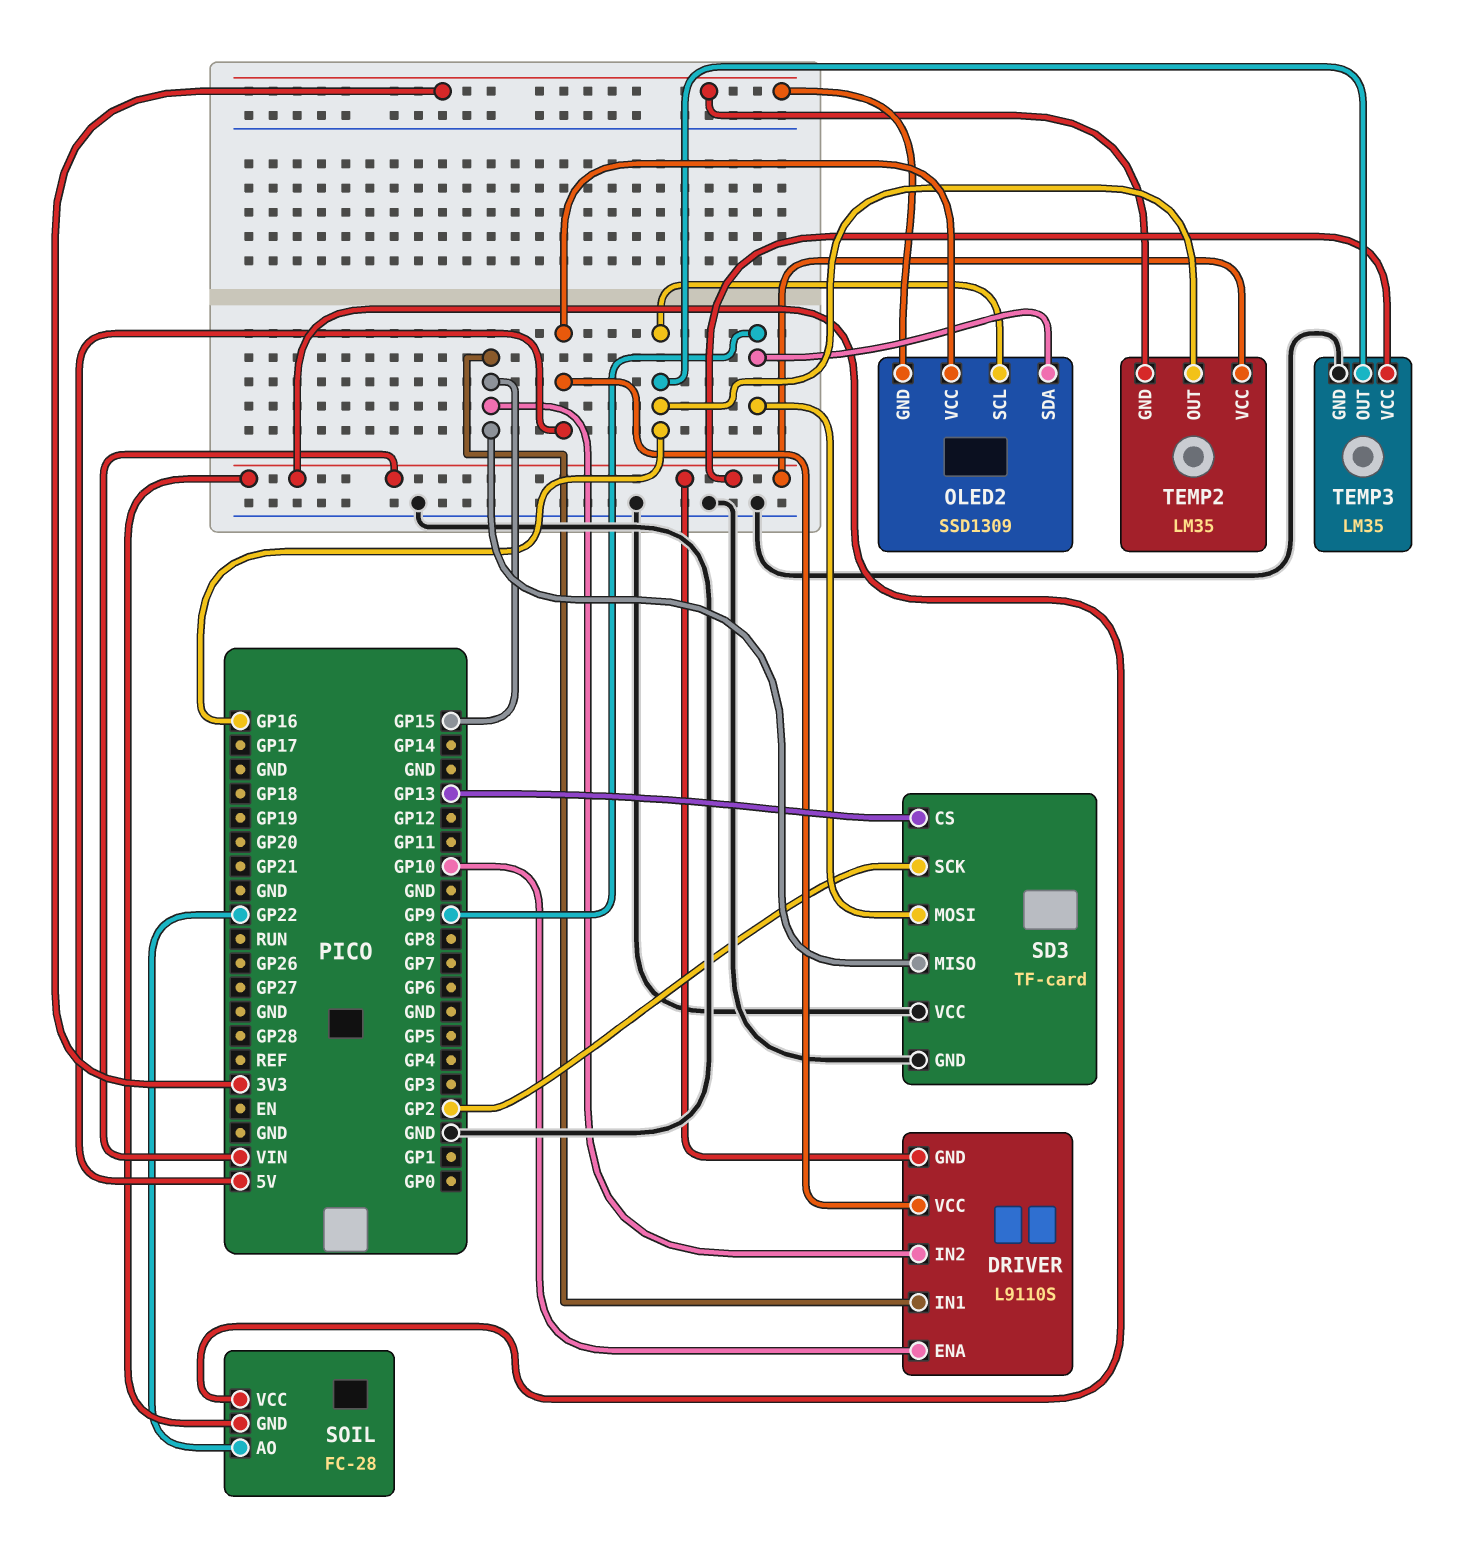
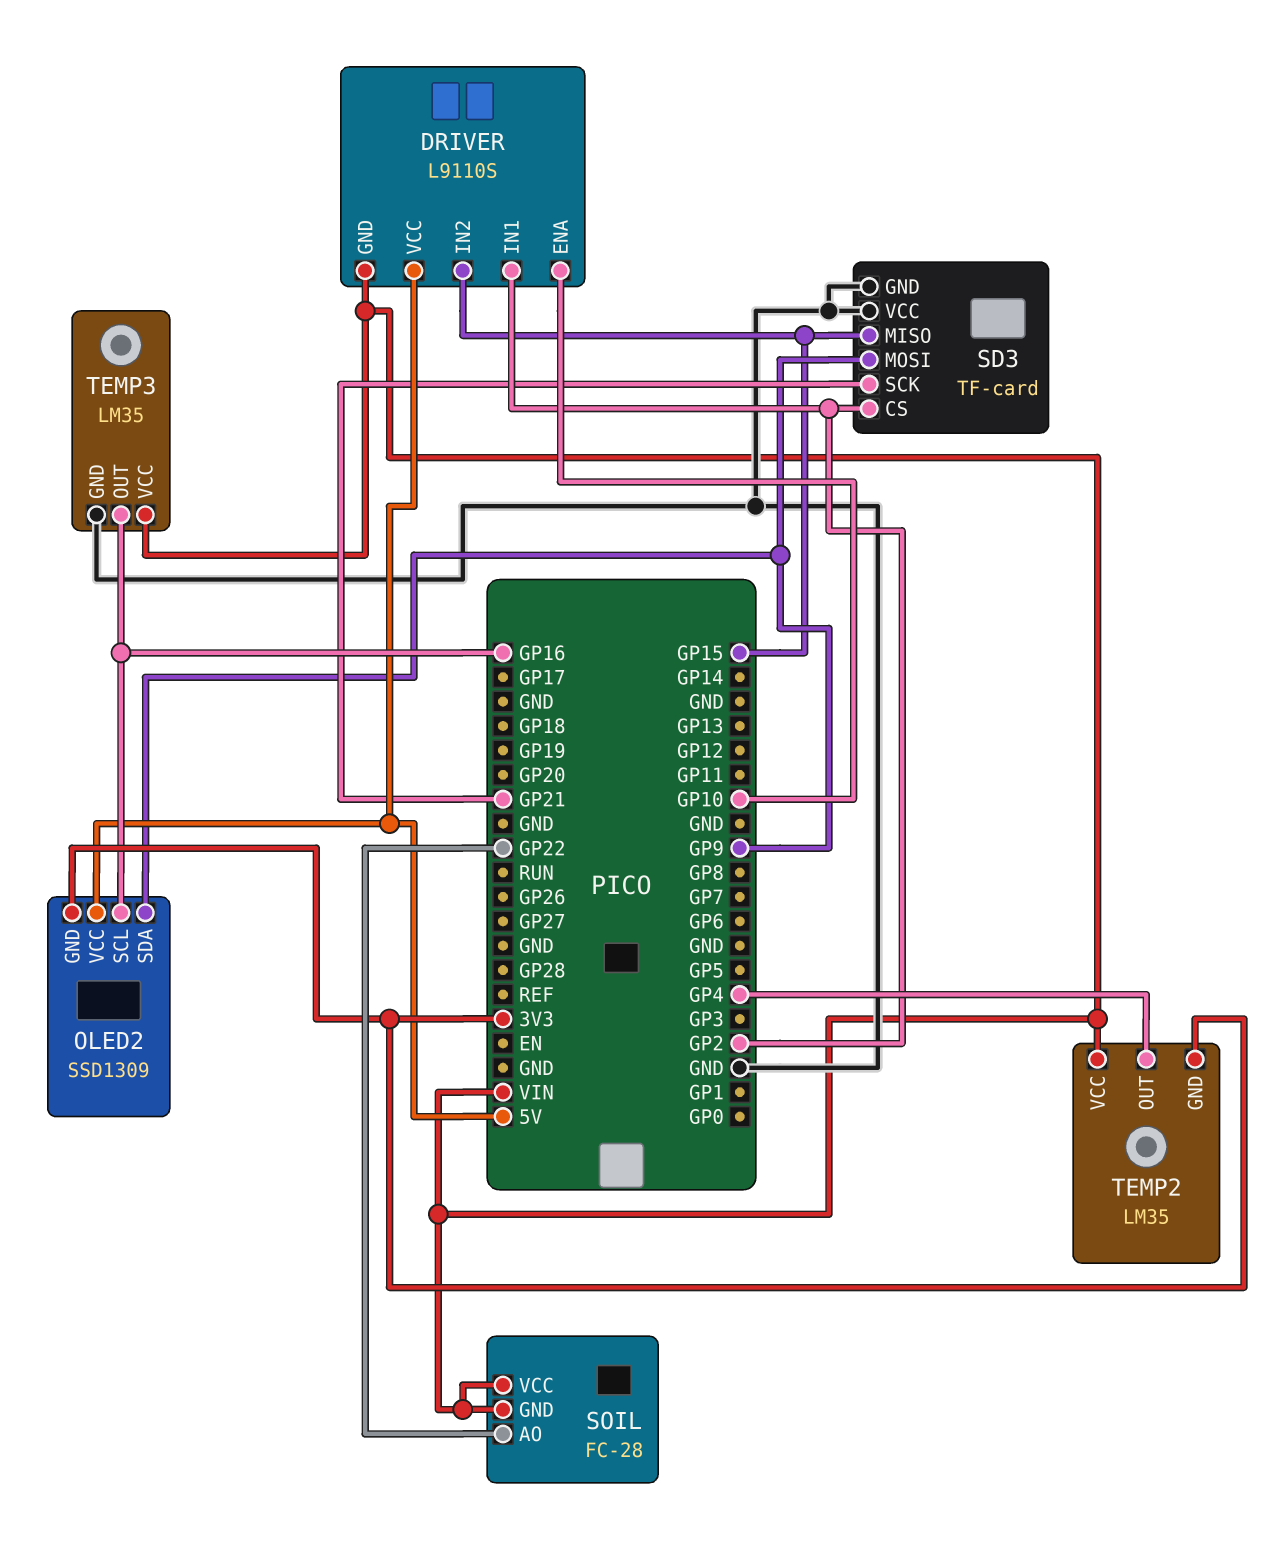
DRIVER pin IN1: GP15 -> GP2
SD3 pin CS: GP13 -> GP2
SD3 pin SCK: GP2 -> GP21
TEMP2 pin OUT: GP16 -> GP4

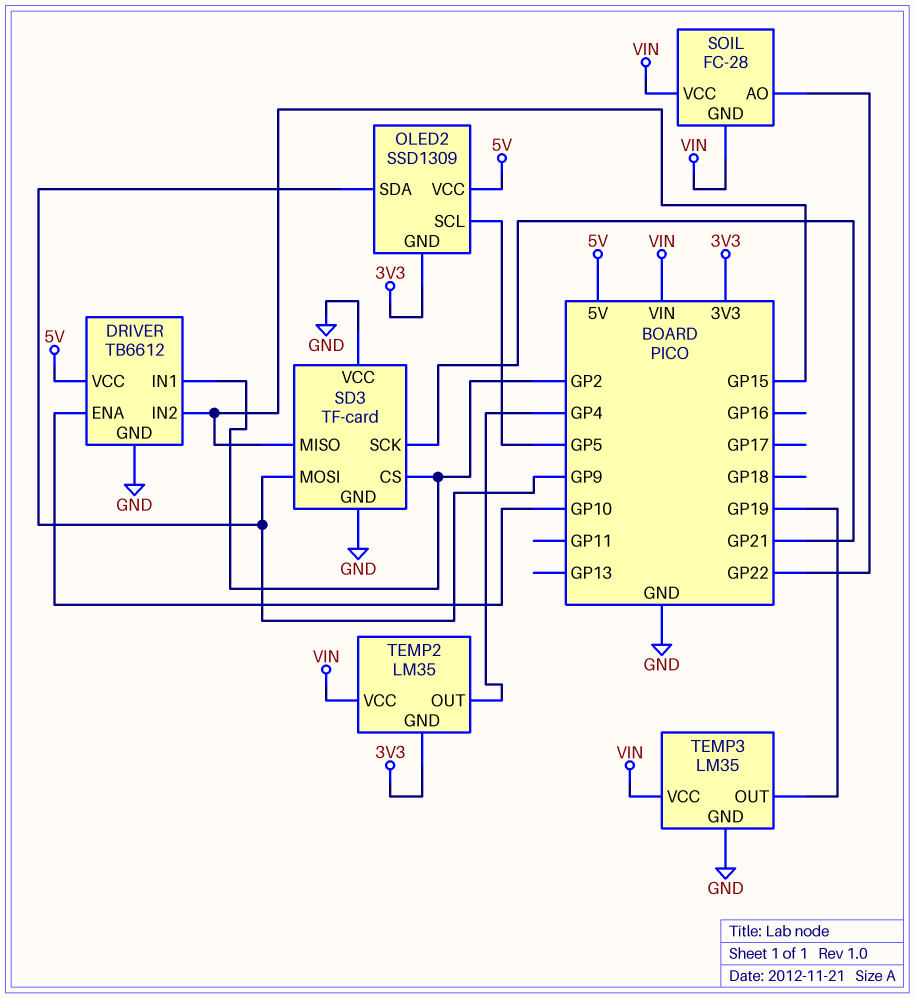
DRIVER: L9110S -> TB6612
DRIVER pin GND: VIN -> GND
OLED2 pin SCL: GP16 -> GP5
TEMP3 pin OUT: GP16 -> GP19

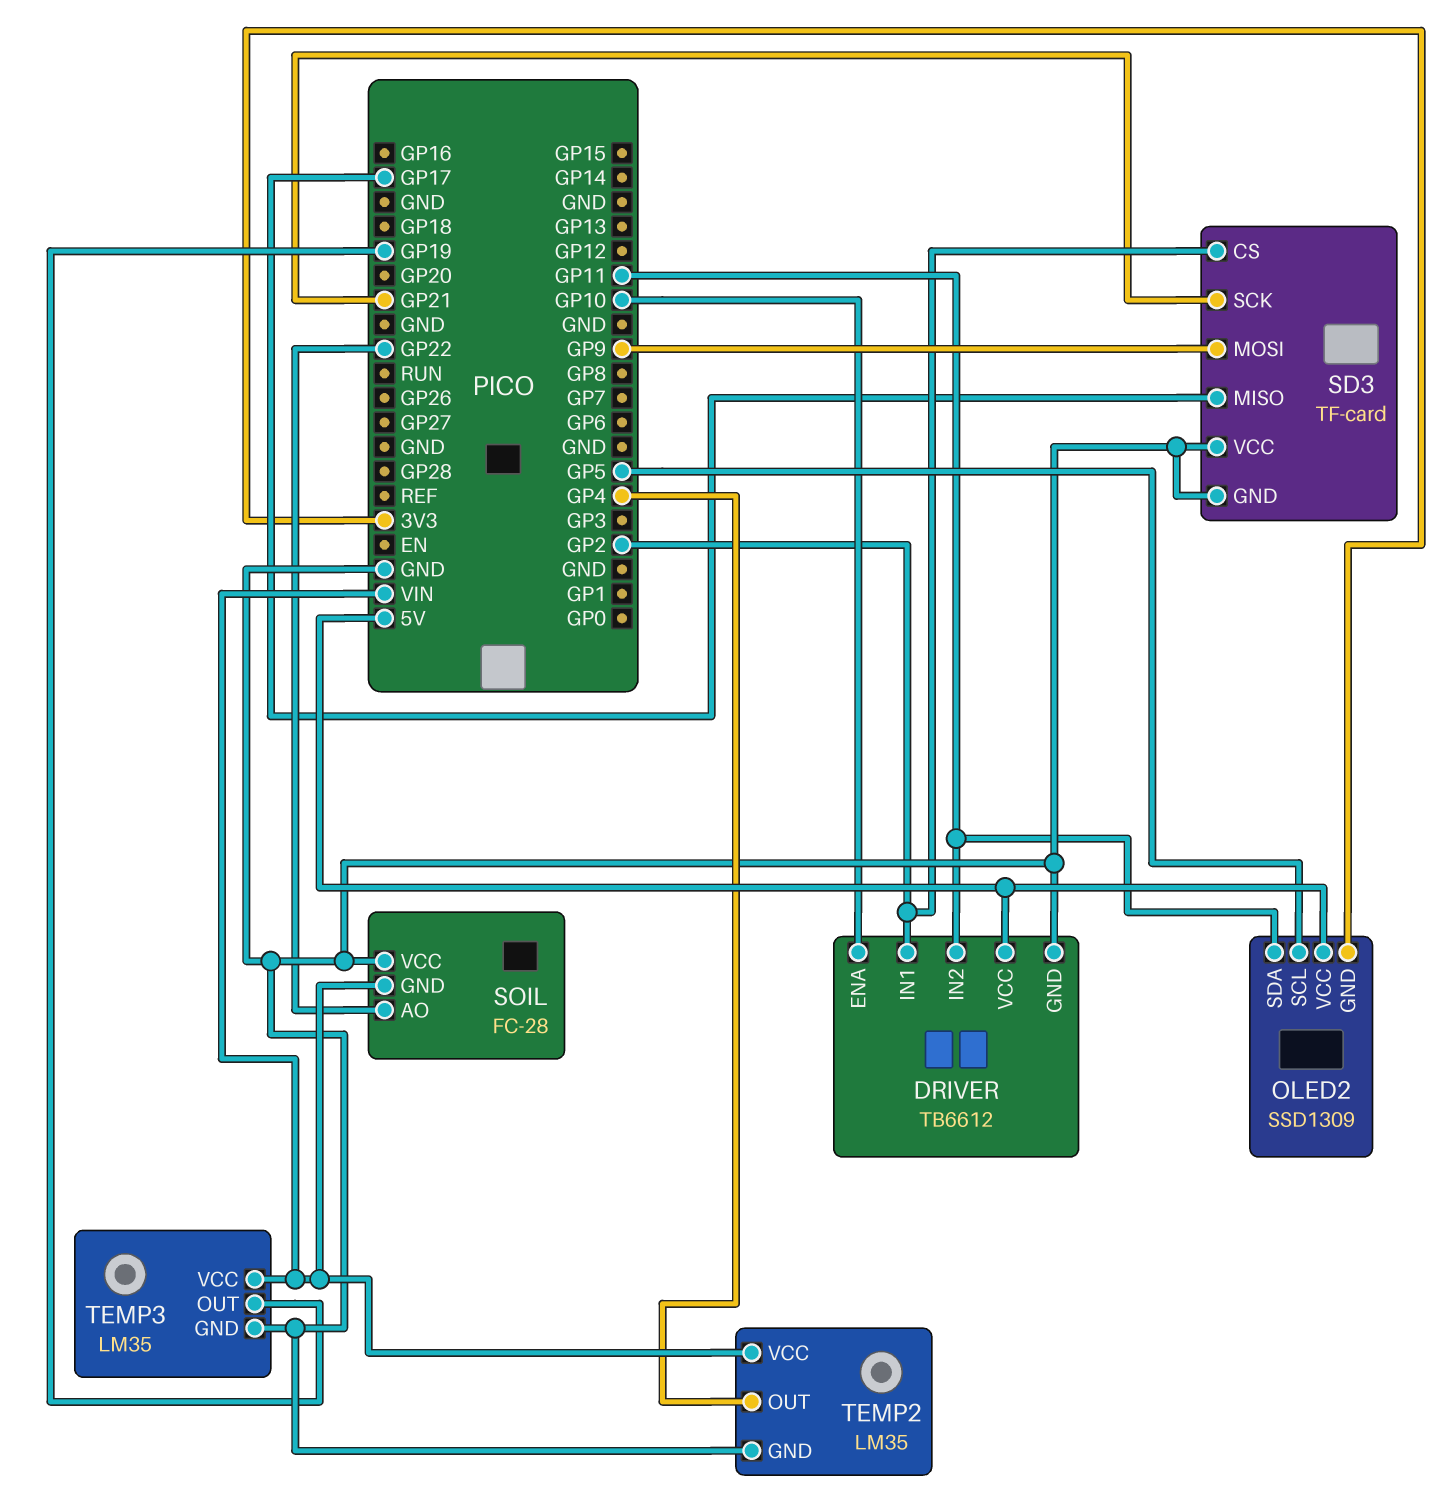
DRIVER pin IN2: GP15 -> GP11
OLED2 pin SDA: GP9 -> GP11
SD3 pin MISO: GP15 -> GP17
SOIL pin VCC: VIN -> GND
TEMP2 pin GND: 3V3 -> GND

